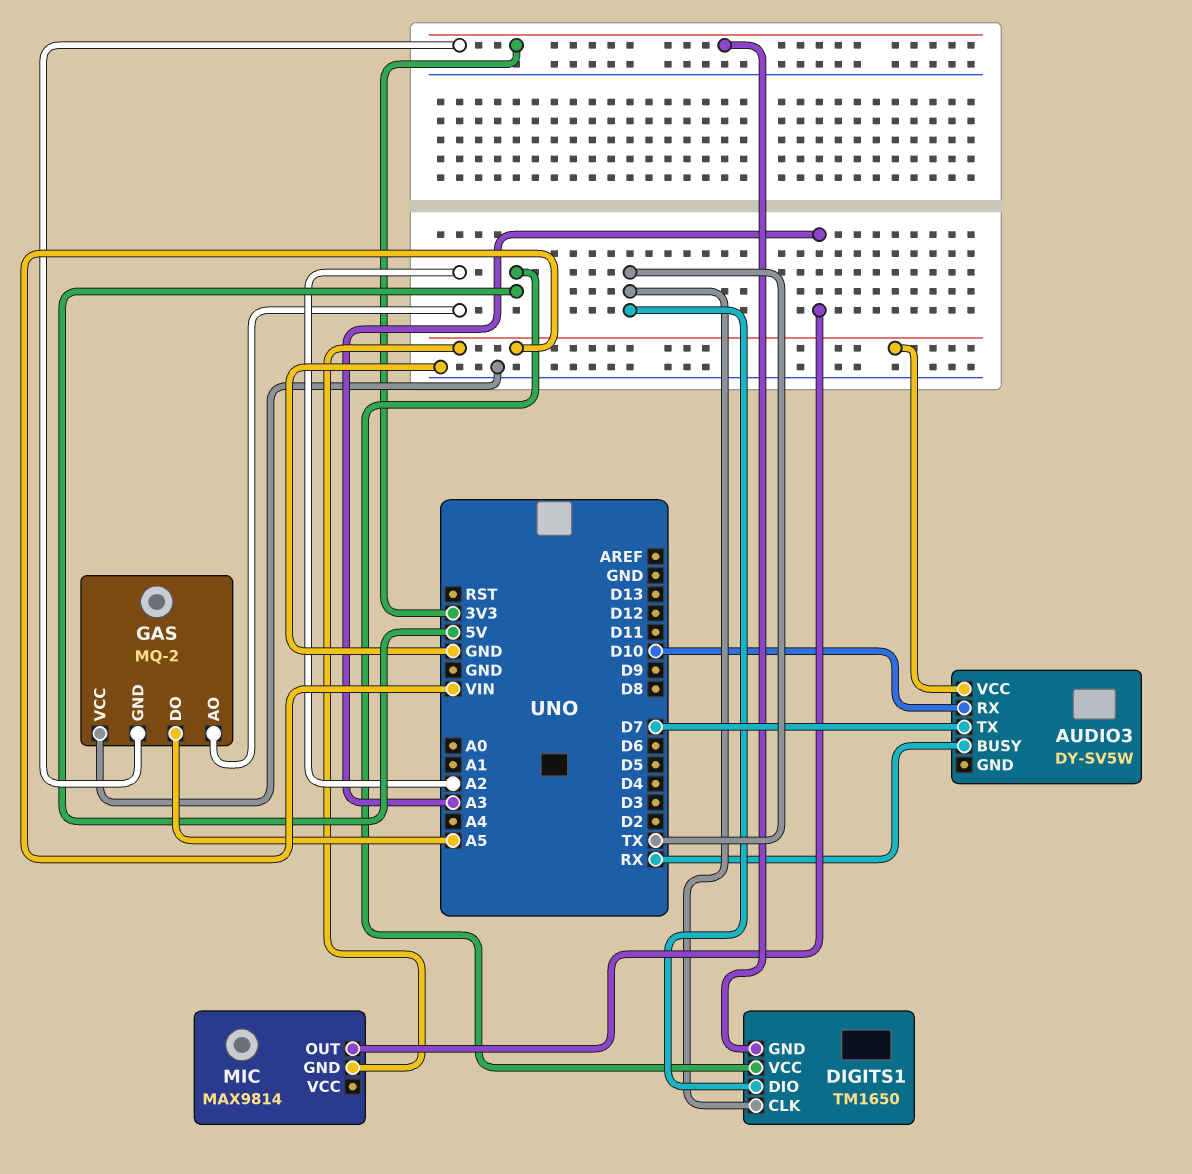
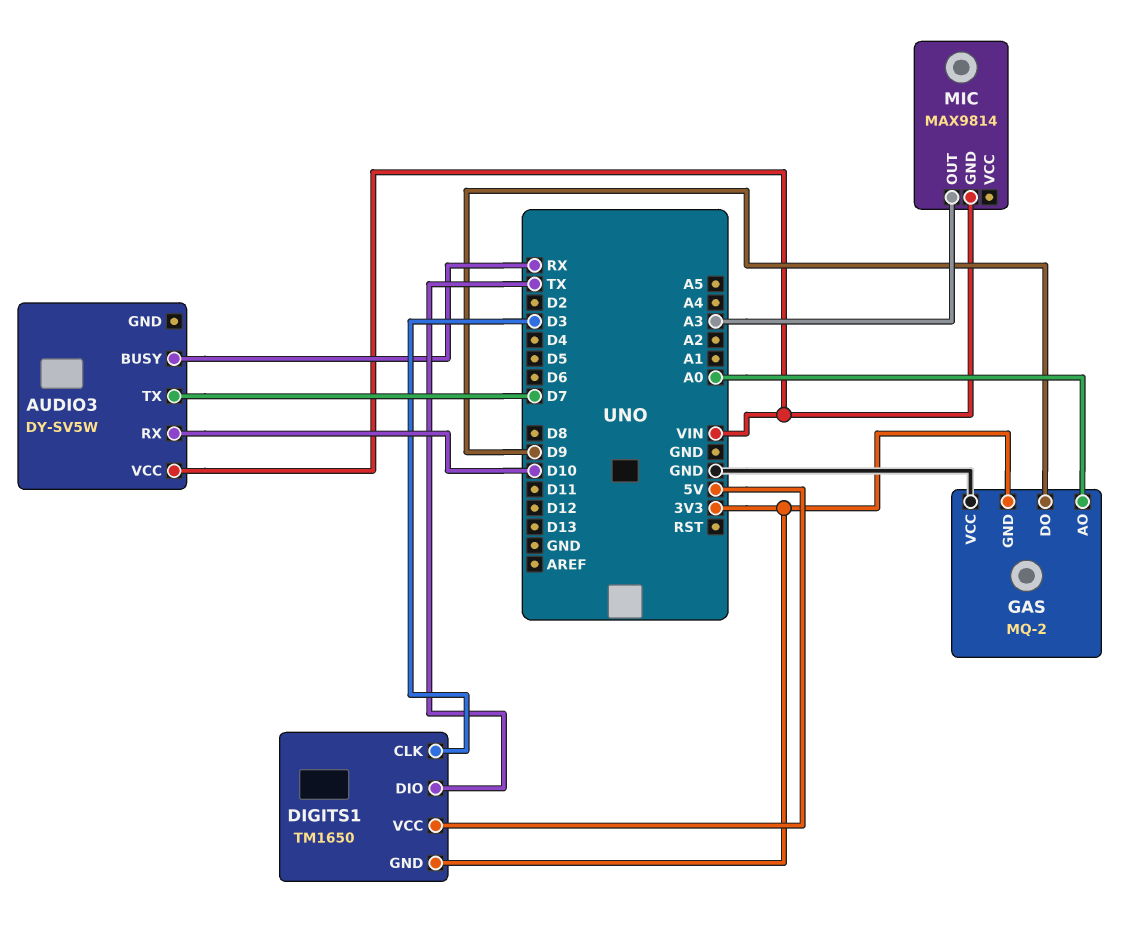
DIGITS1 pin CLK: TX -> D3
GAS pin AO: A2 -> A0
GAS pin DO: A5 -> D9

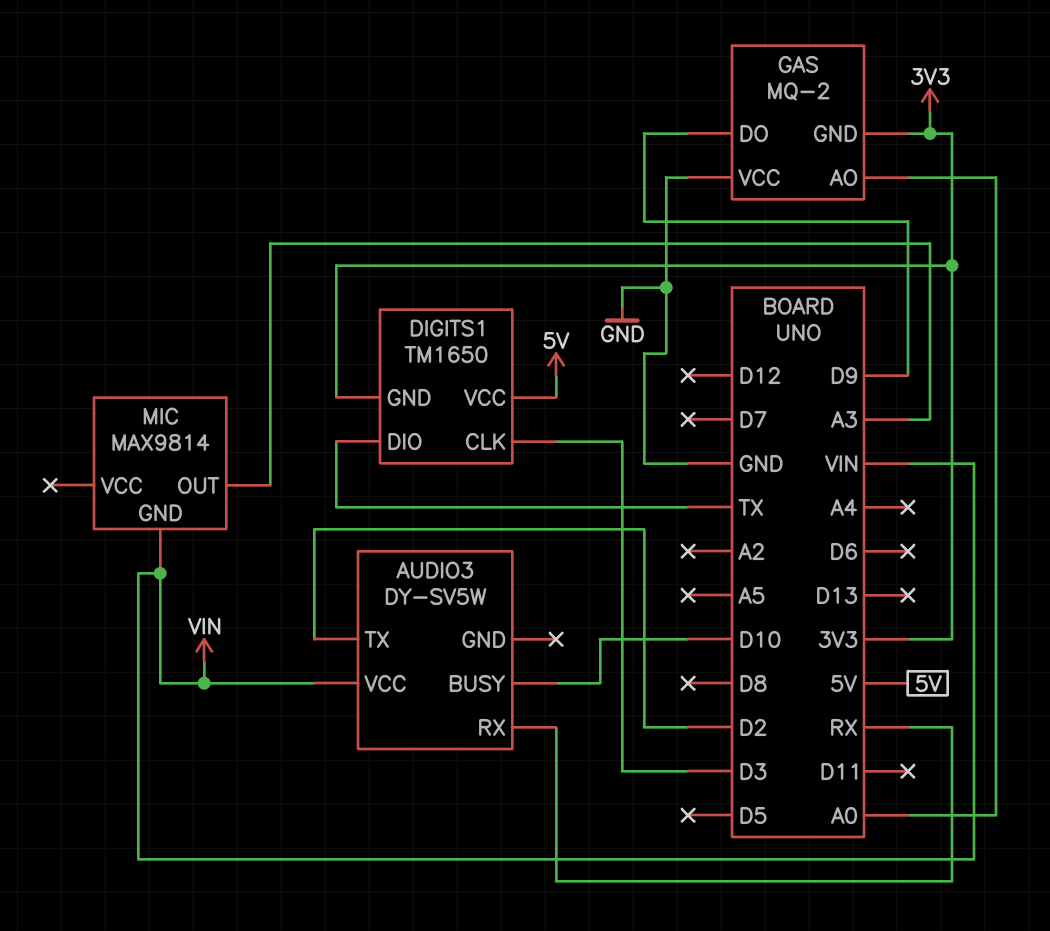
AUDIO3 pin BUSY: RX -> D10
AUDIO3 pin RX: D10 -> RX
AUDIO3 pin TX: D7 -> D2

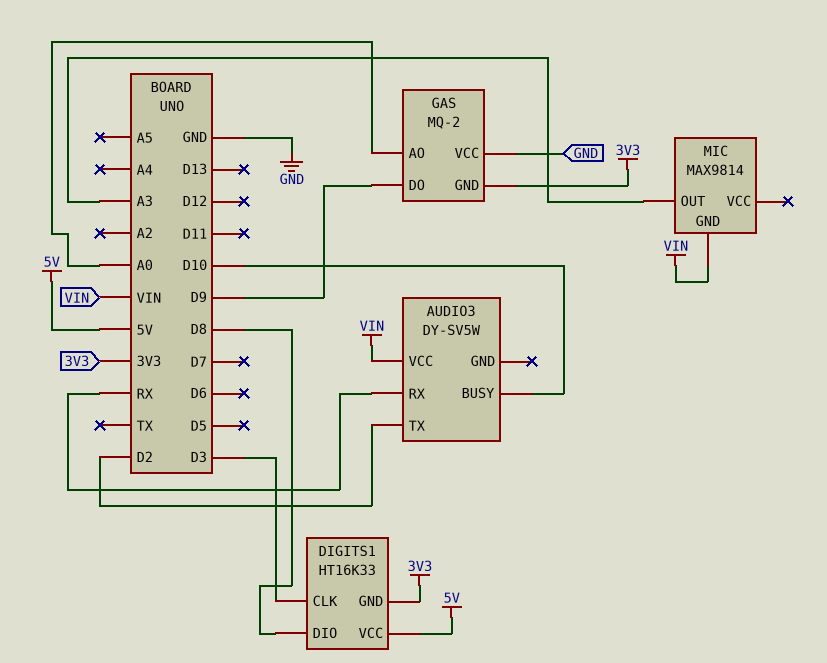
DIGITS1: TM1650 -> HT16K33
DIGITS1 pin DIO: TX -> D8

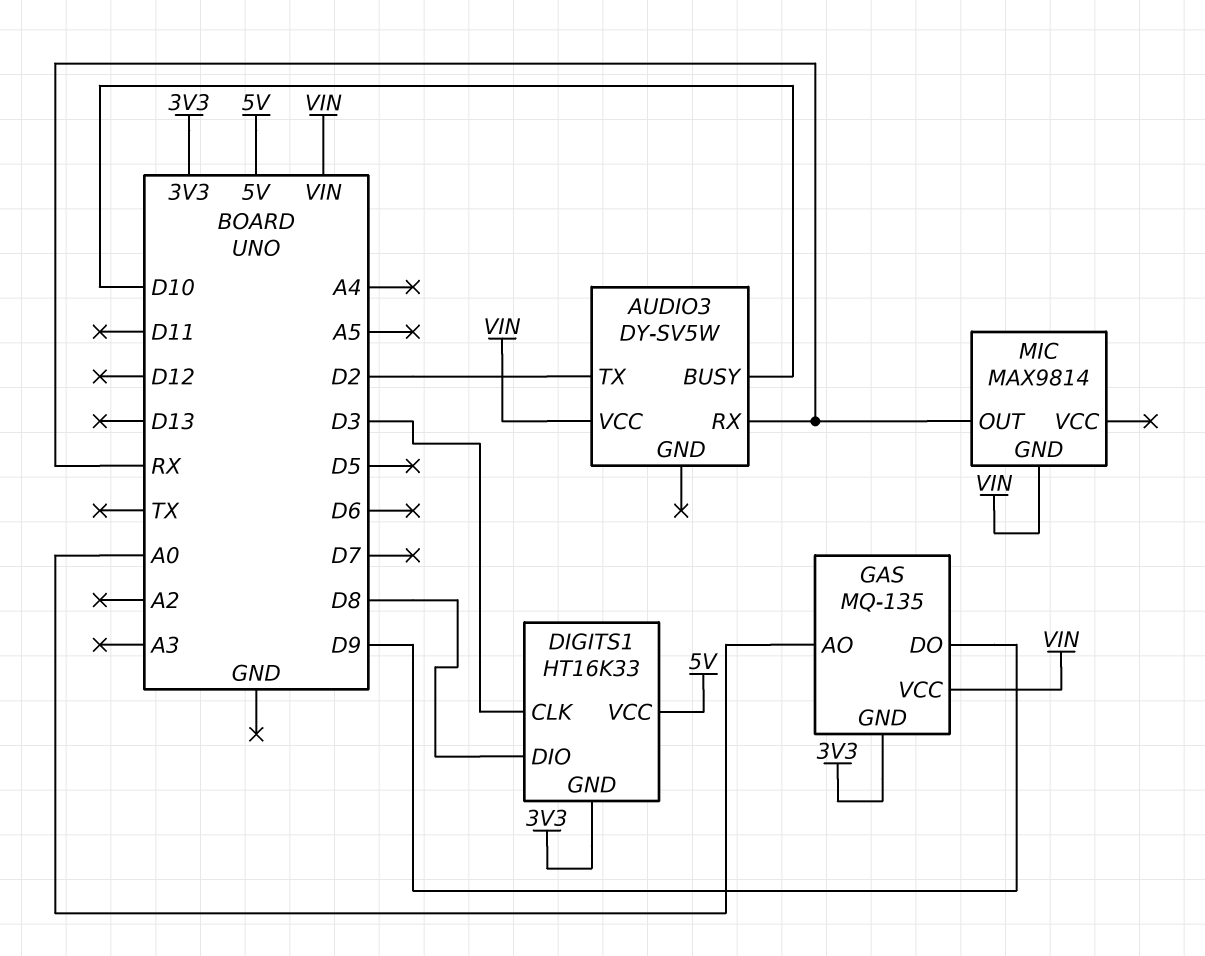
GAS: MQ-2 -> MQ-135
GAS pin VCC: GND -> VIN
MIC pin OUT: A3 -> RX

